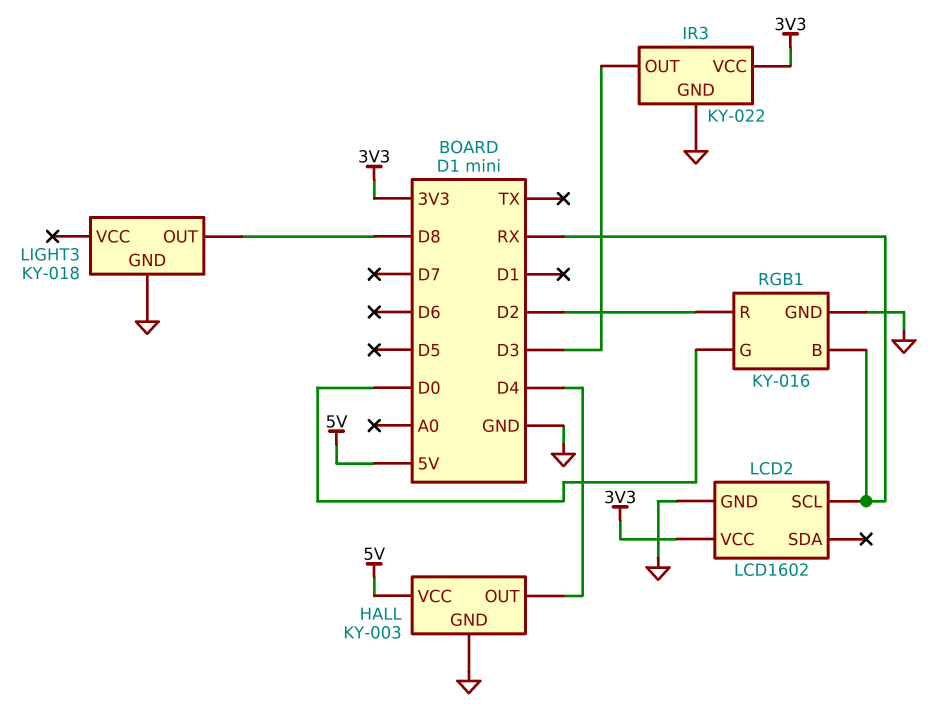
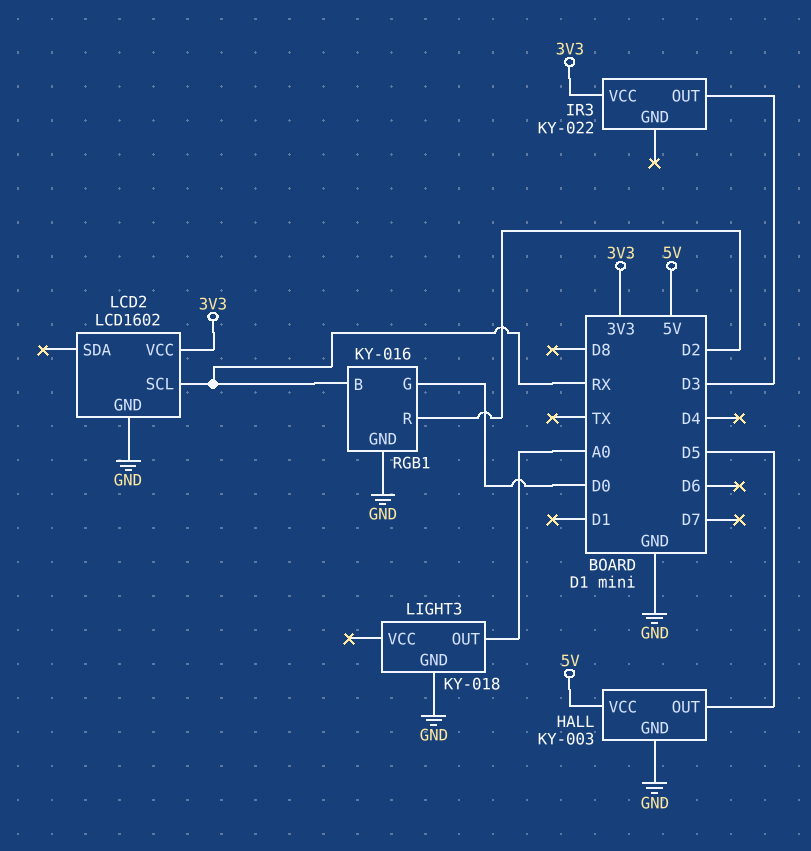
HALL pin OUT: D4 -> D5
IR3 pin GND: GND -> none
LIGHT3 pin OUT: D8 -> A0

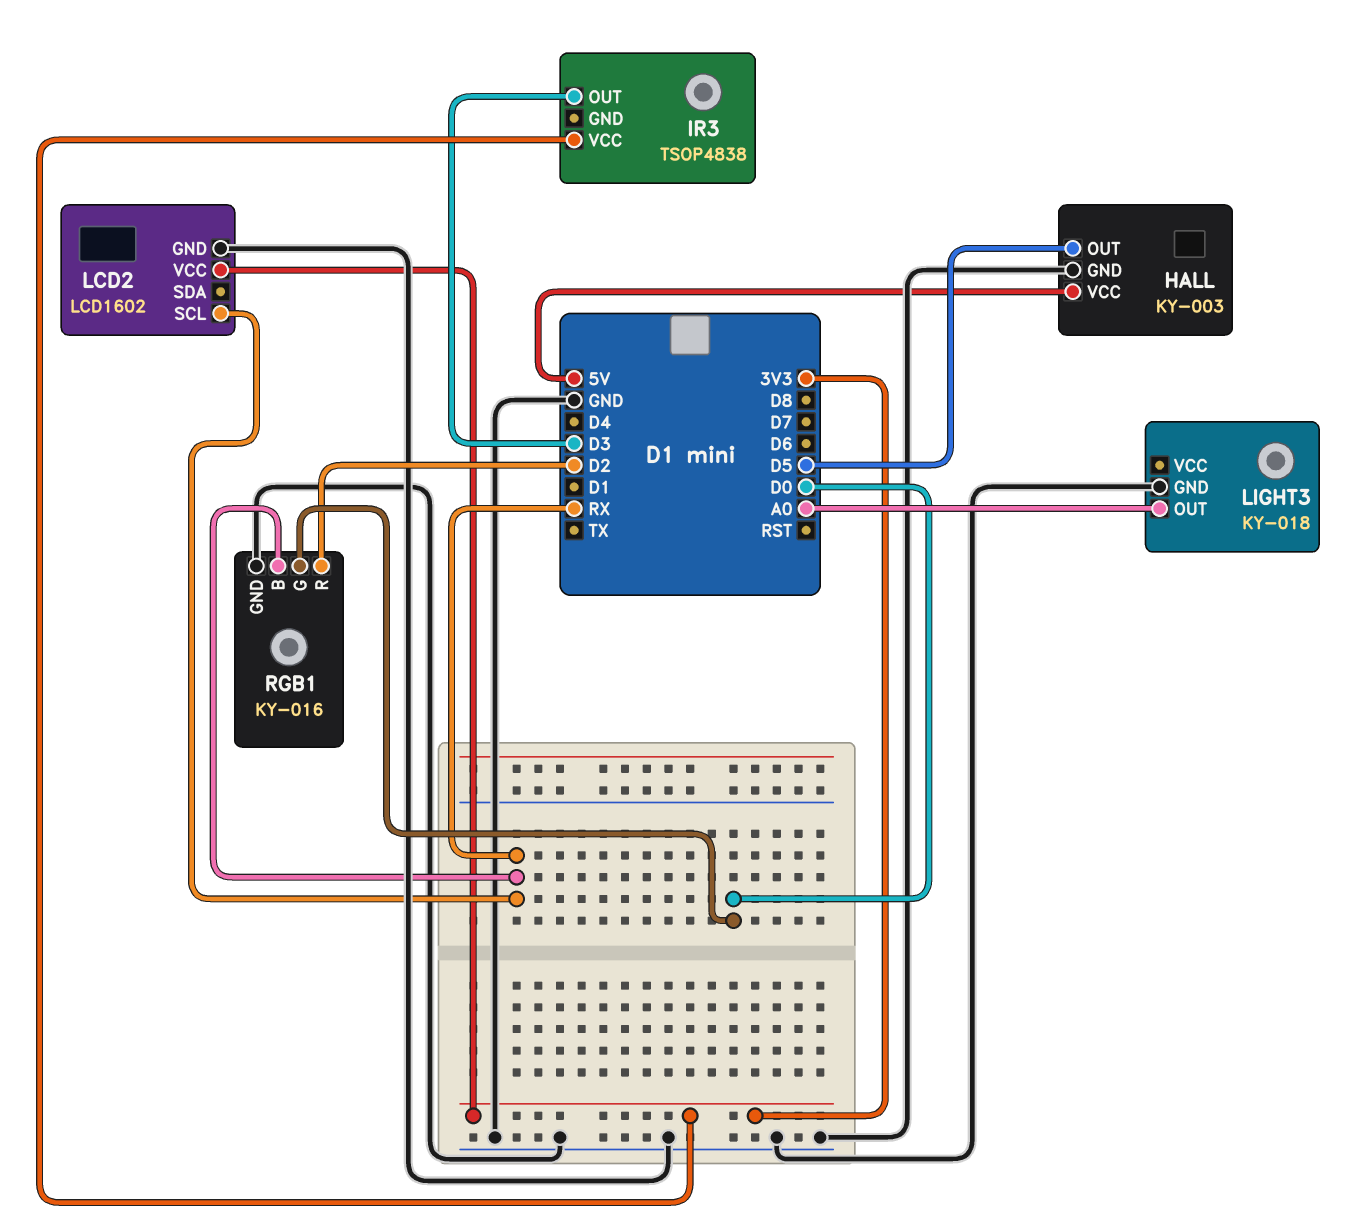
IR3: KY-022 -> TSOP4838

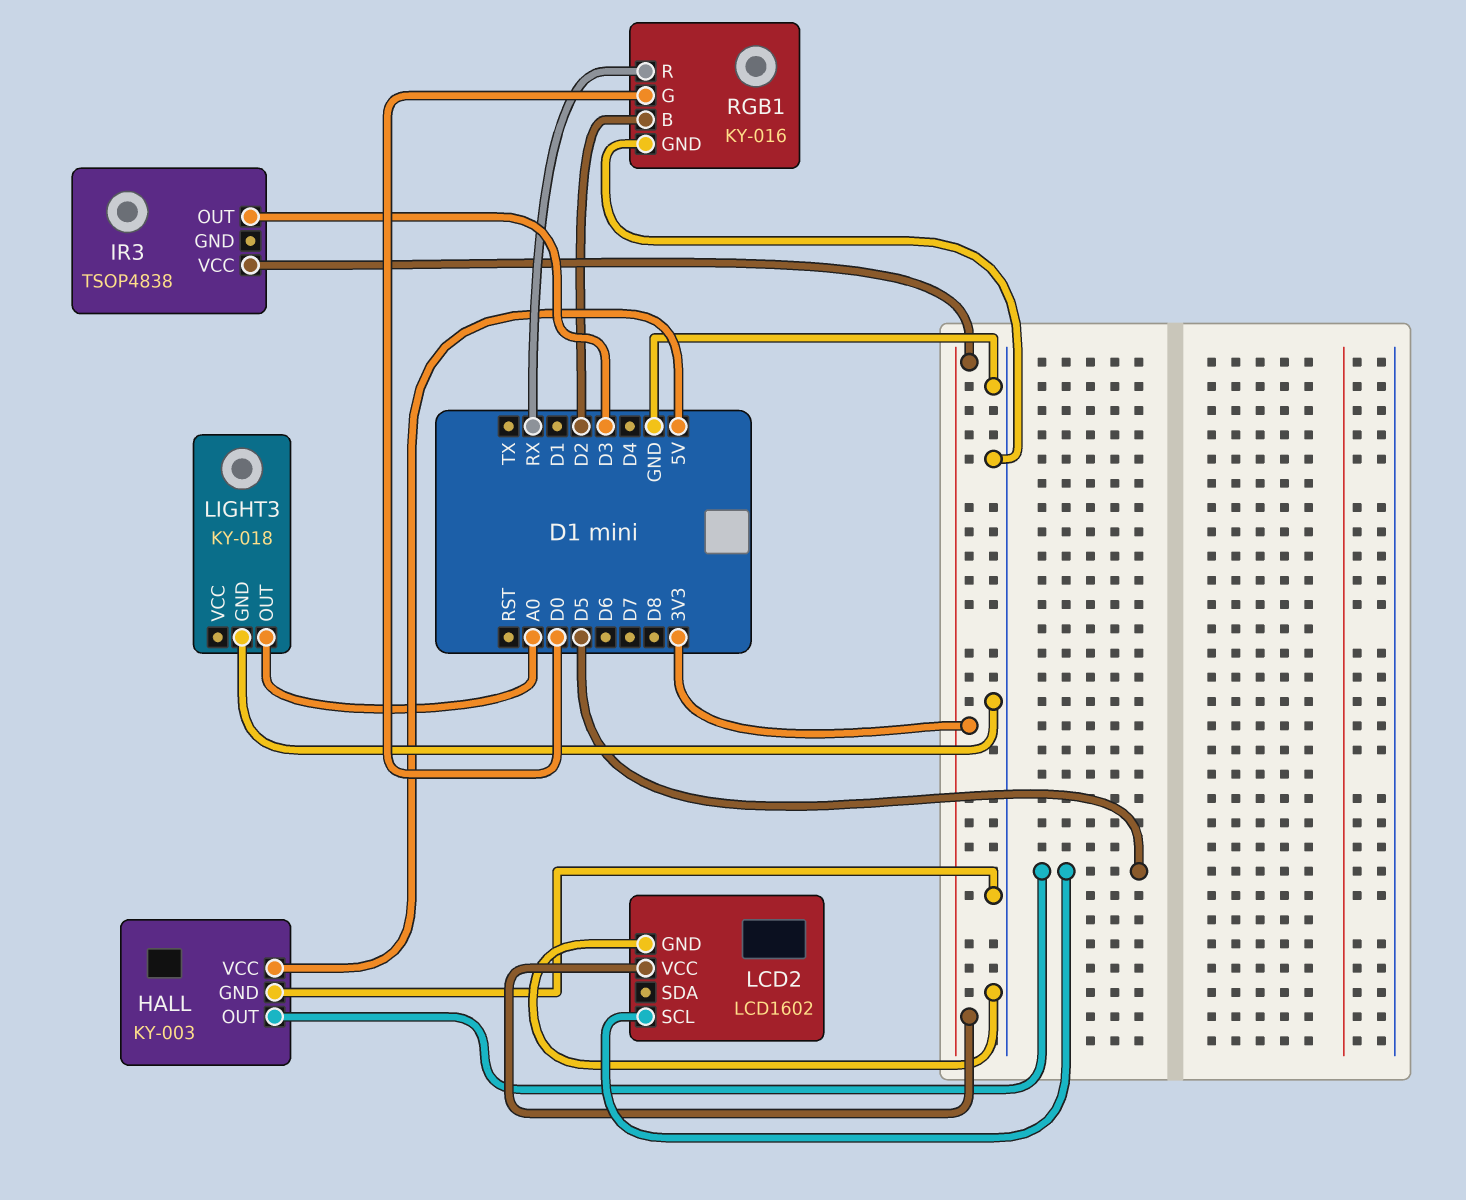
LCD2 pin SCL: RX -> D5
RGB1 pin B: RX -> D2
RGB1 pin R: D2 -> RX

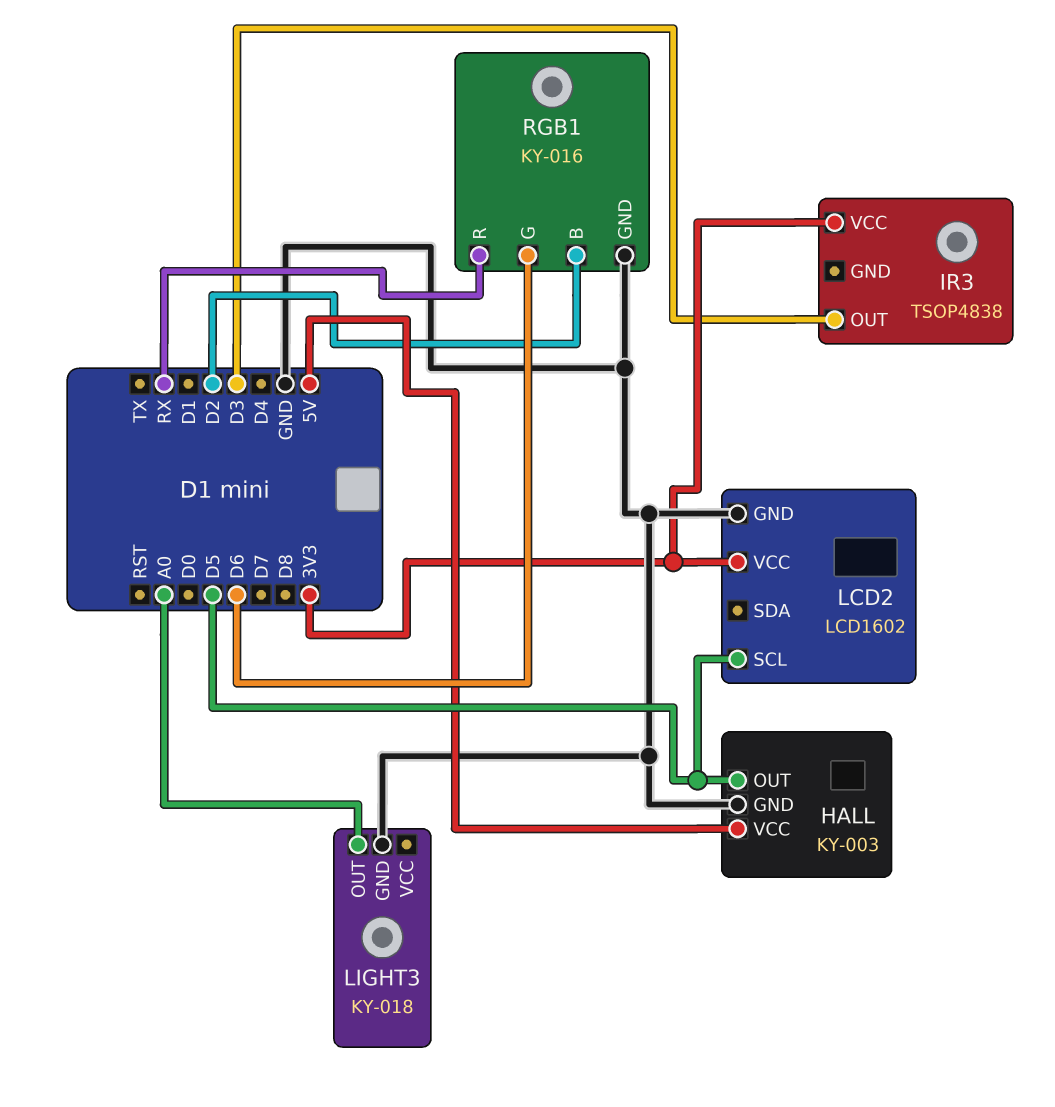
RGB1 pin G: D0 -> D6

